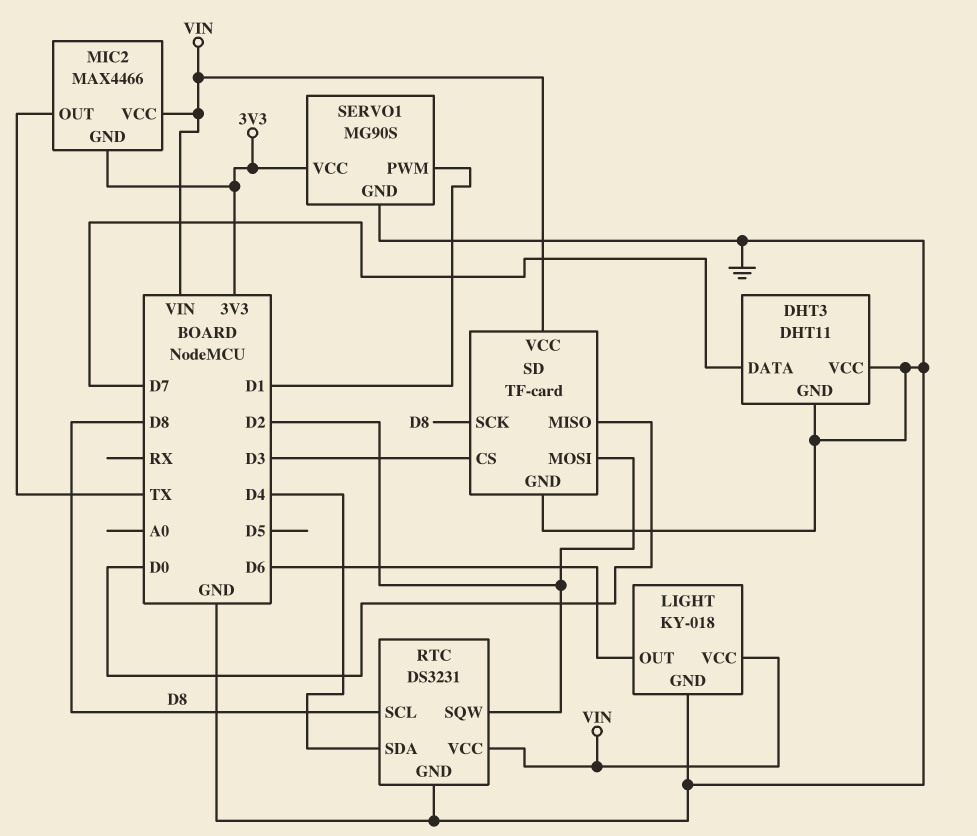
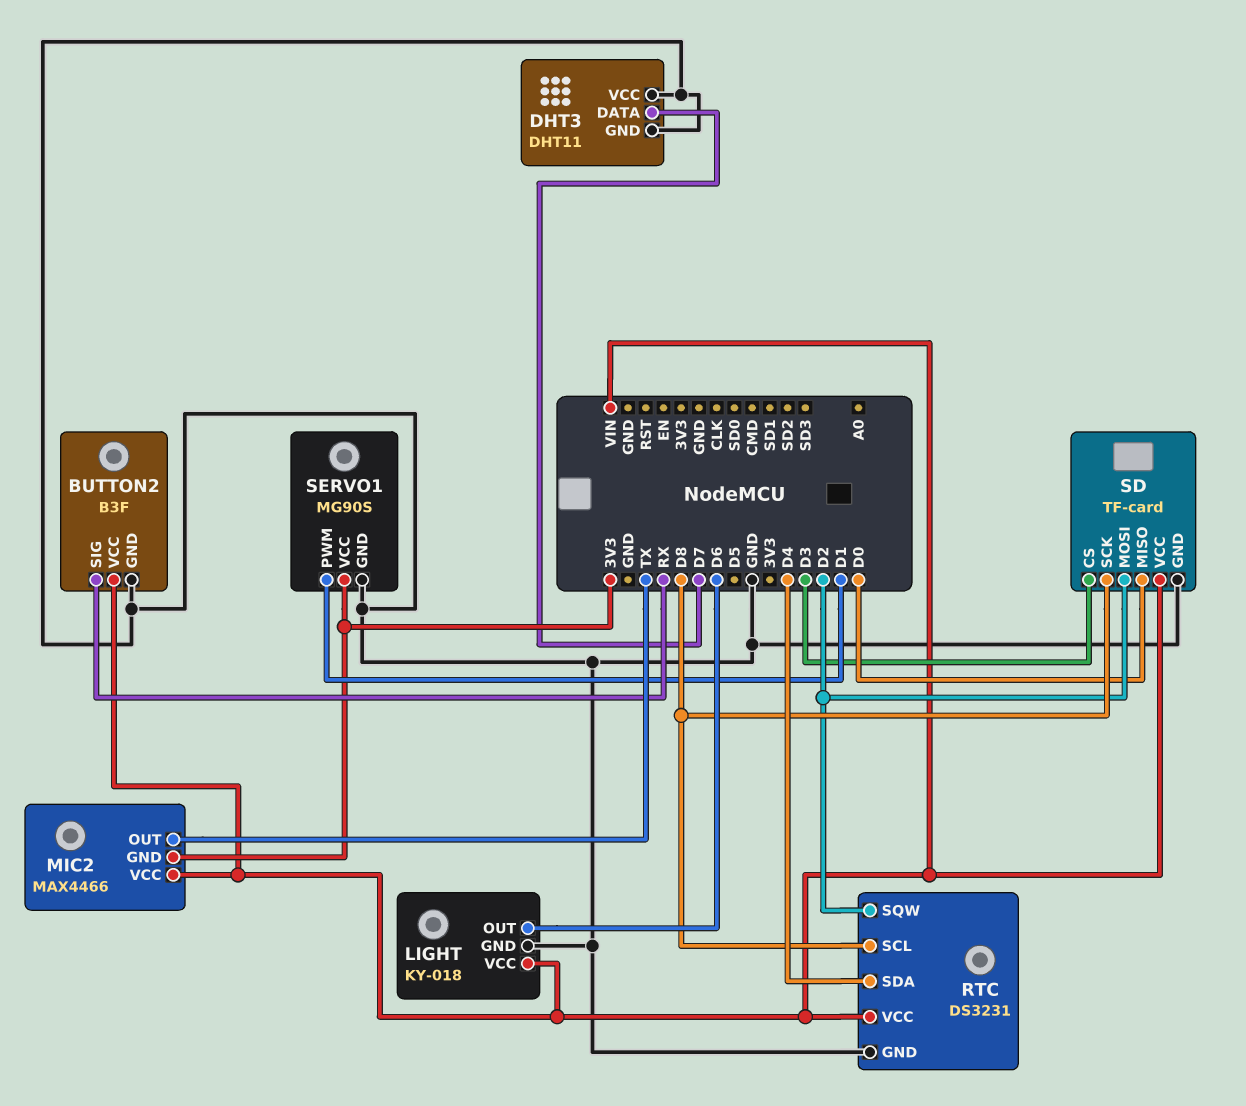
BUTTON2: none -> B3F
BUTTON2 pin GND: none -> GND
BUTTON2 pin SIG: none -> RX
BUTTON2 pin VCC: none -> VIN

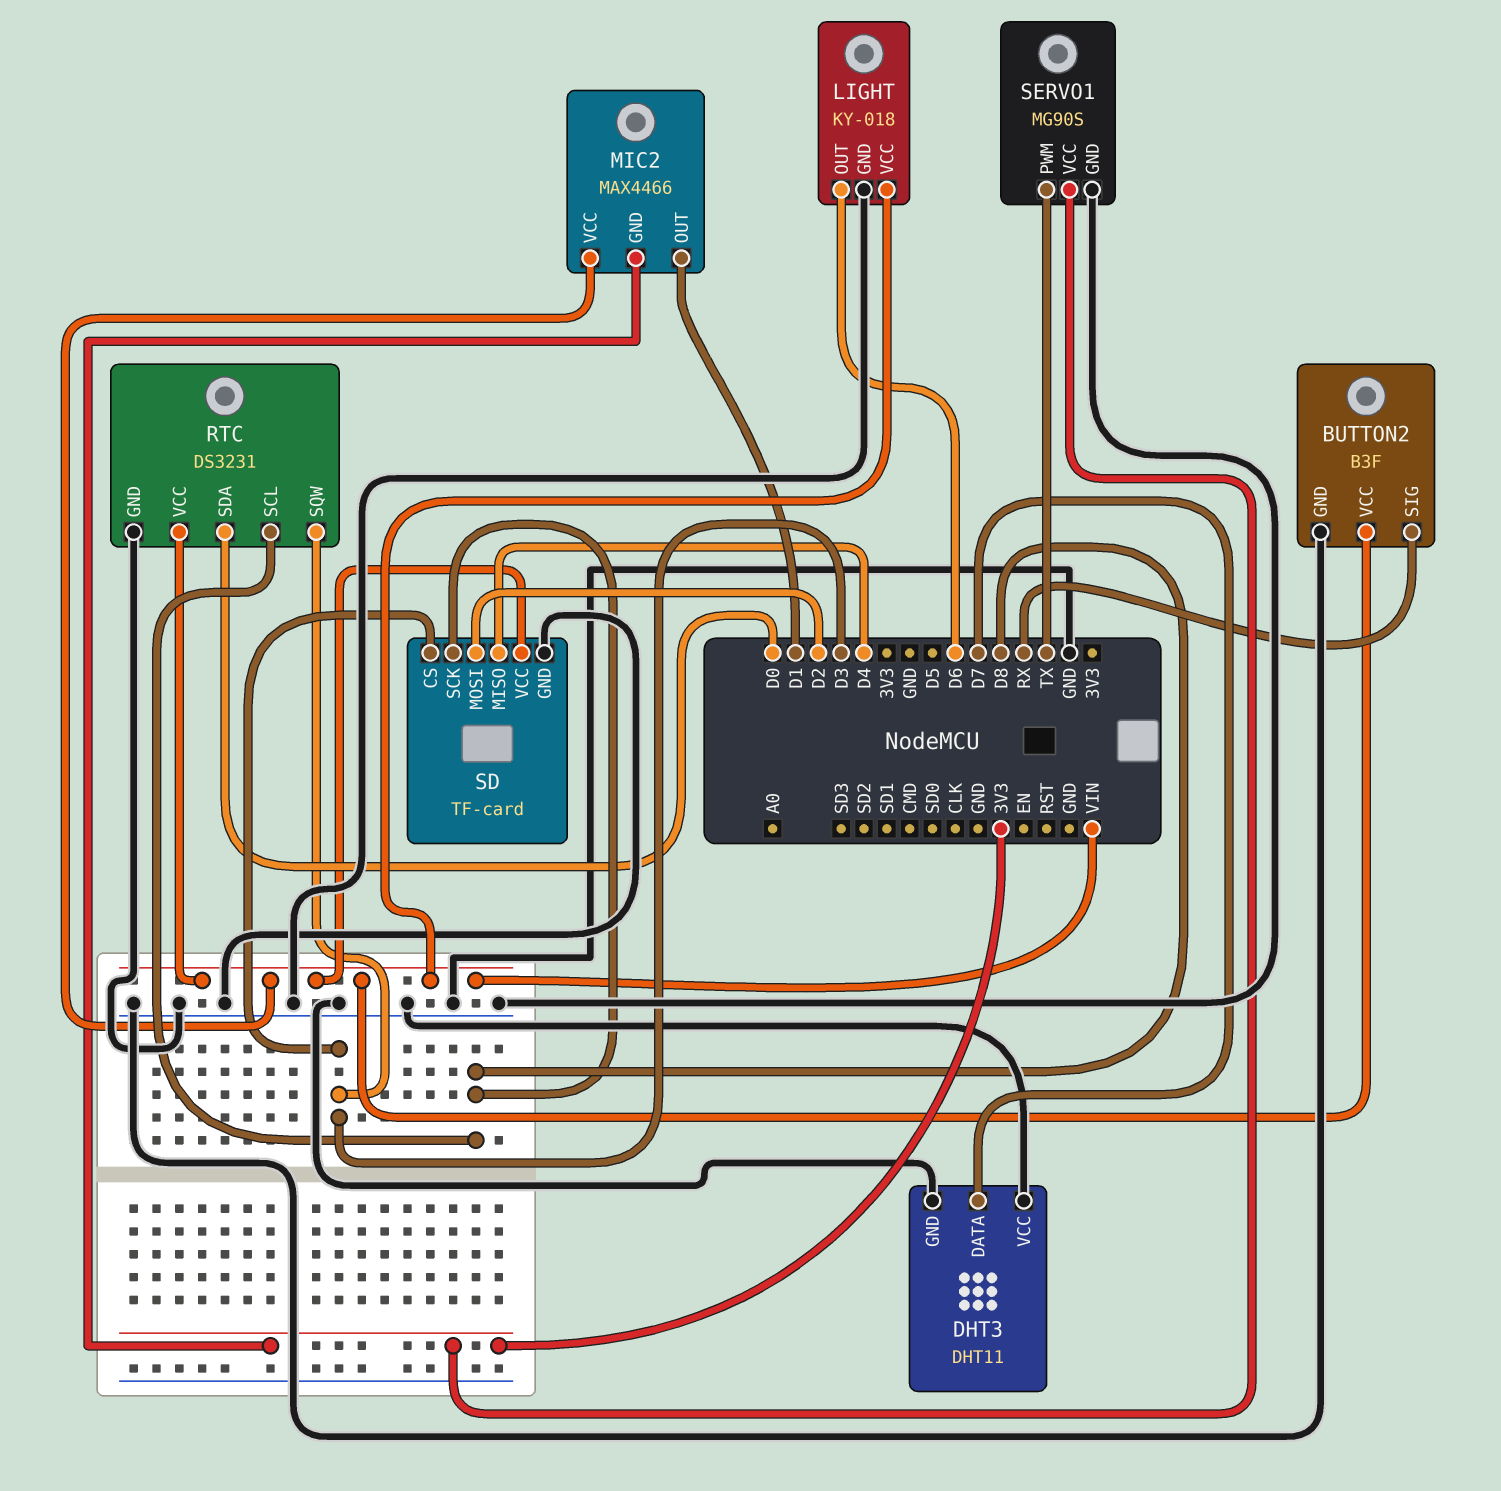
MIC2 pin OUT: TX -> D1
RTC pin SDA: D4 -> D0
RTC pin SQW: D2 -> D3
SD pin MISO: D0 -> D4
SERVO1 pin PWM: D1 -> TX

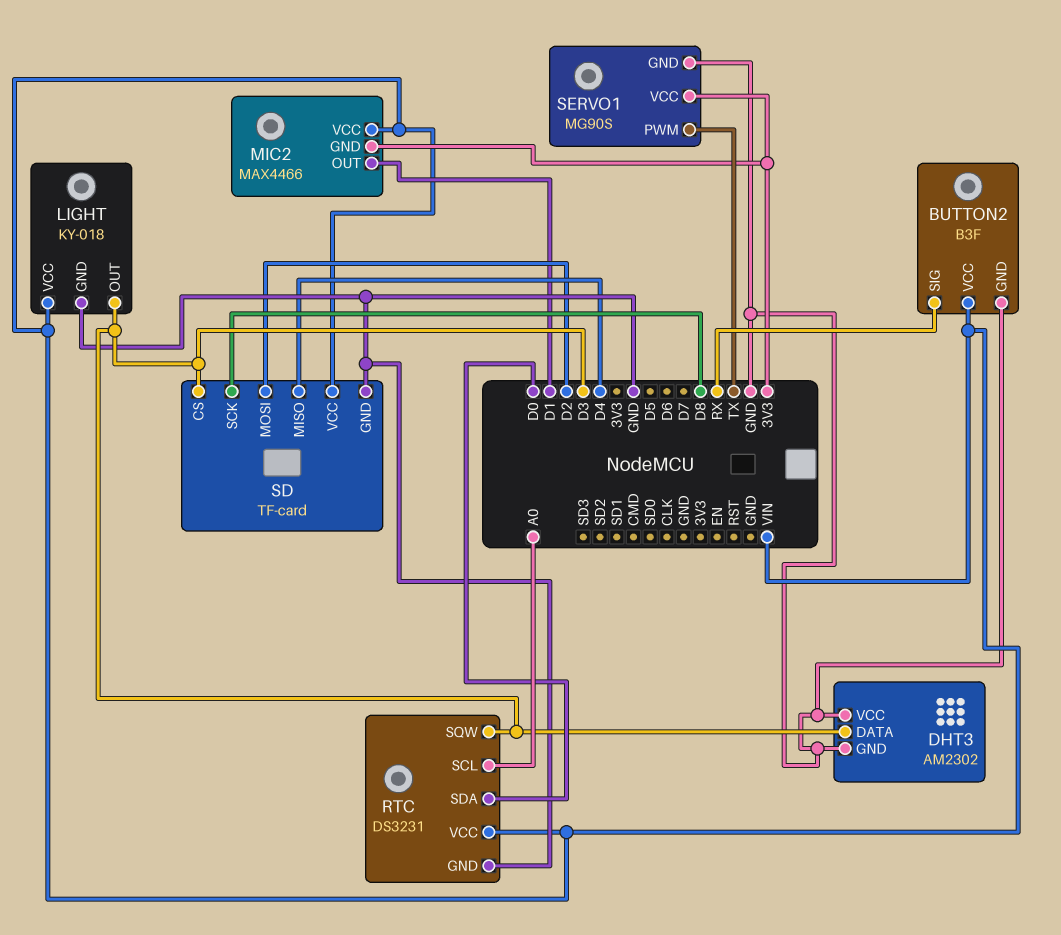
DHT3: DHT11 -> AM2302
DHT3 pin DATA: D7 -> D3
LIGHT pin OUT: D6 -> D3
RTC pin SCL: D8 -> A0

